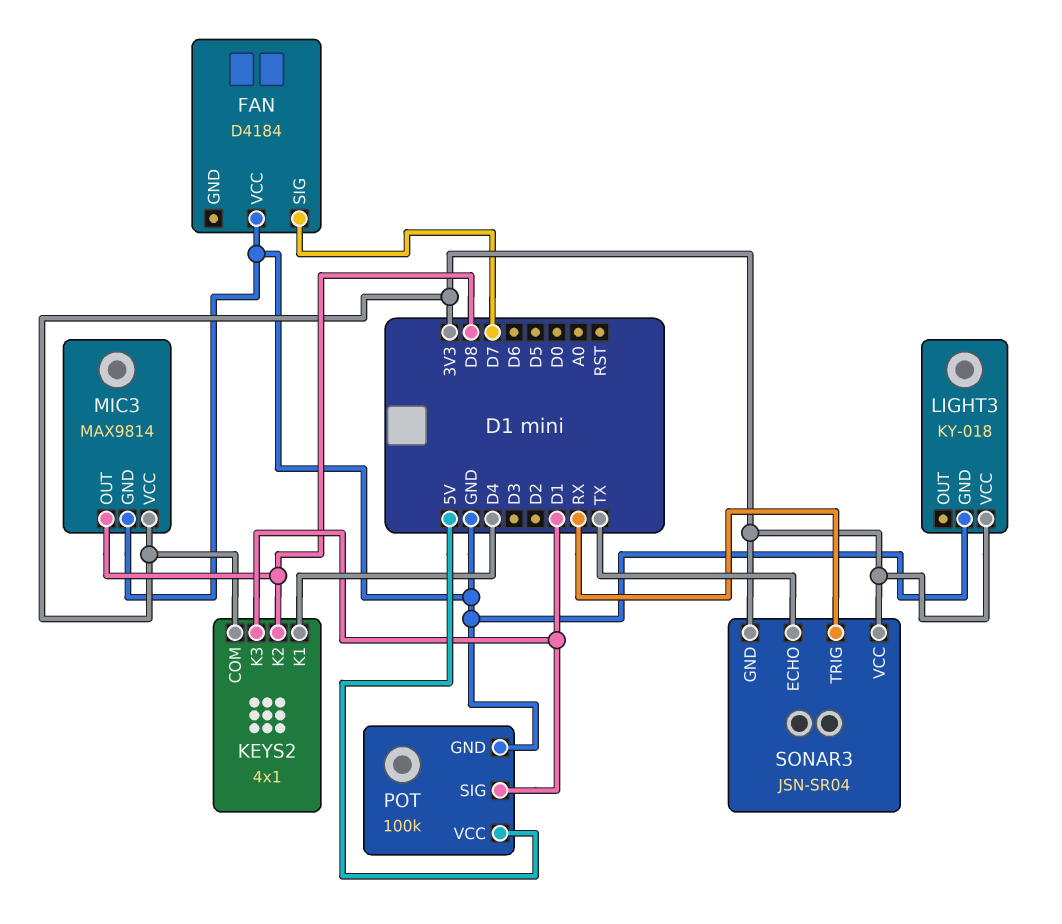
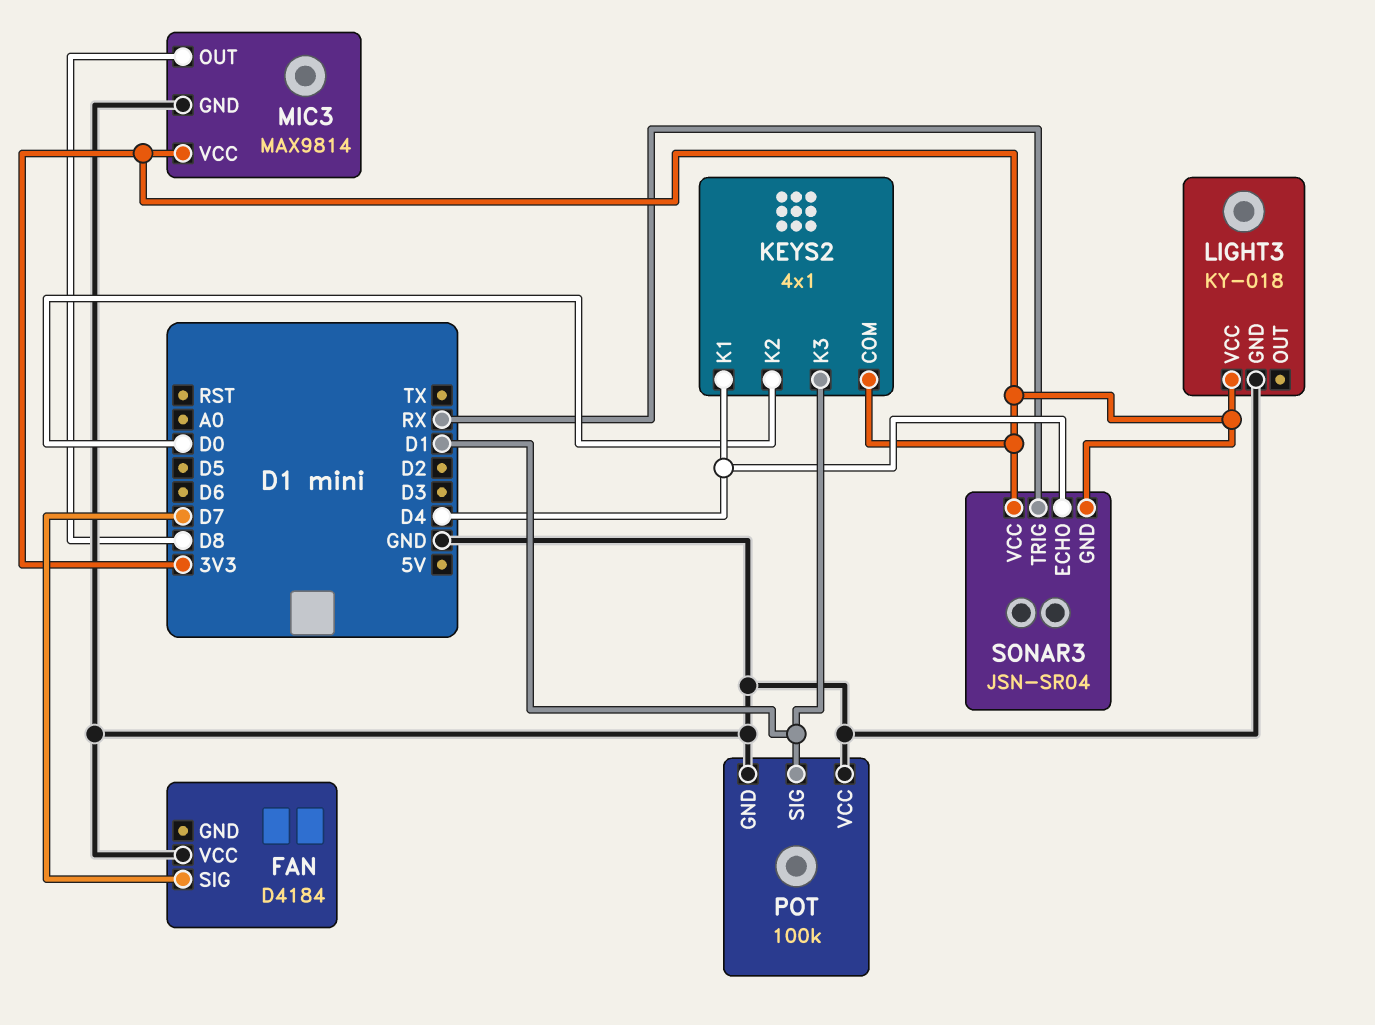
KEYS2 pin K2: D8 -> D0
POT pin VCC: 5V -> GND
SONAR3 pin ECHO: TX -> D4

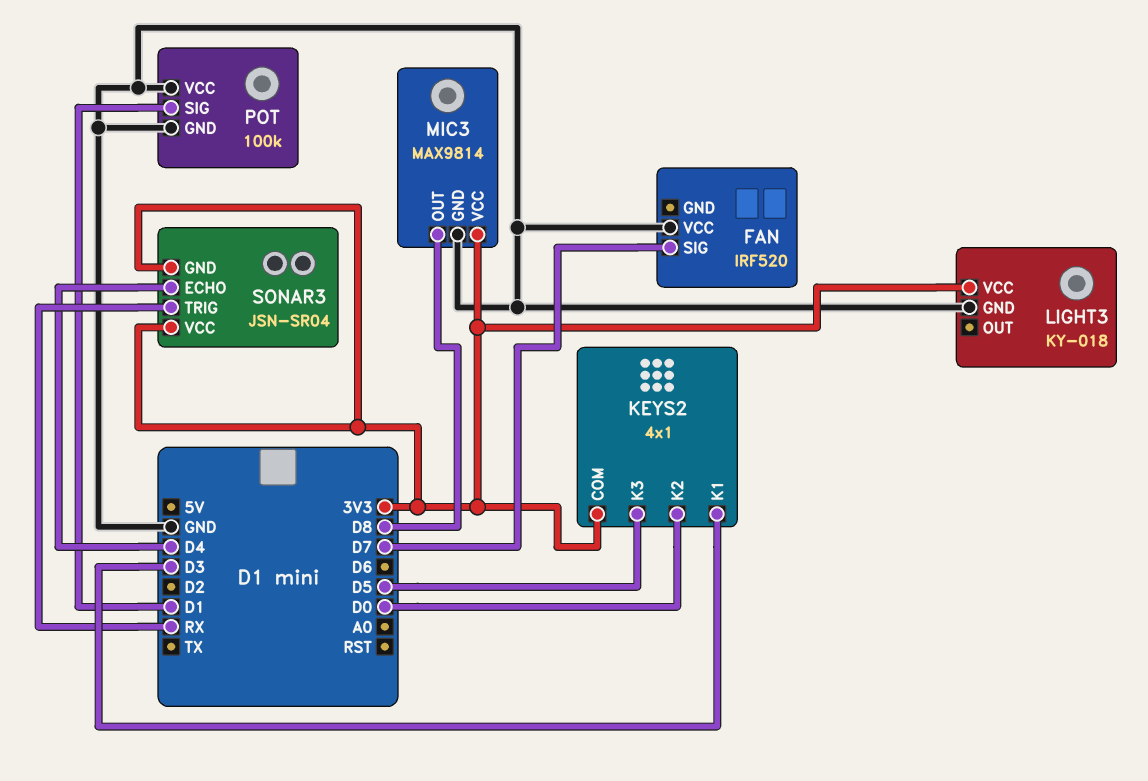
FAN: D4184 -> IRF520
KEYS2 pin K1: D4 -> D3
KEYS2 pin K3: D1 -> D5

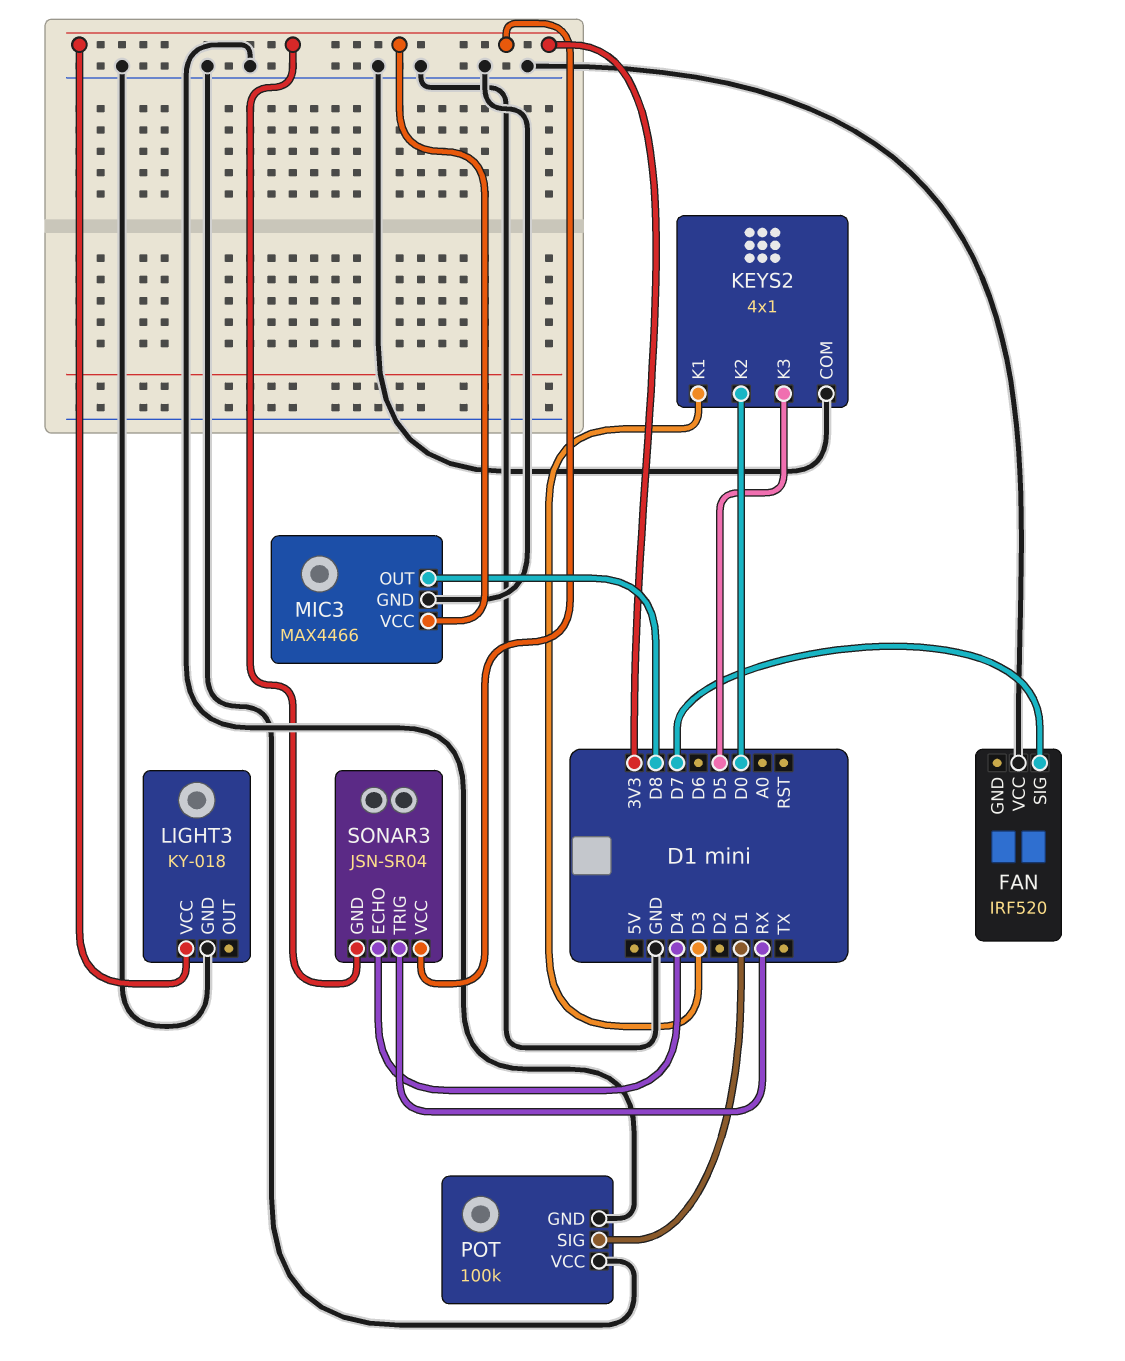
KEYS2 pin COM: 3V3 -> GND
MIC3: MAX9814 -> MAX4466

